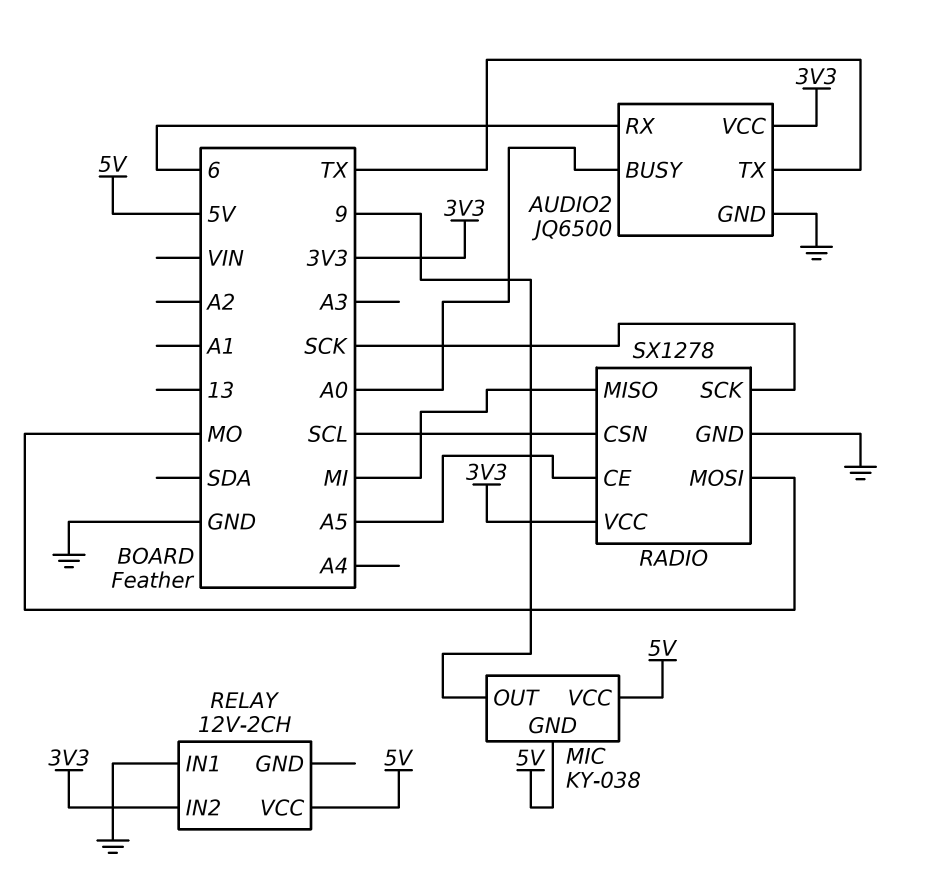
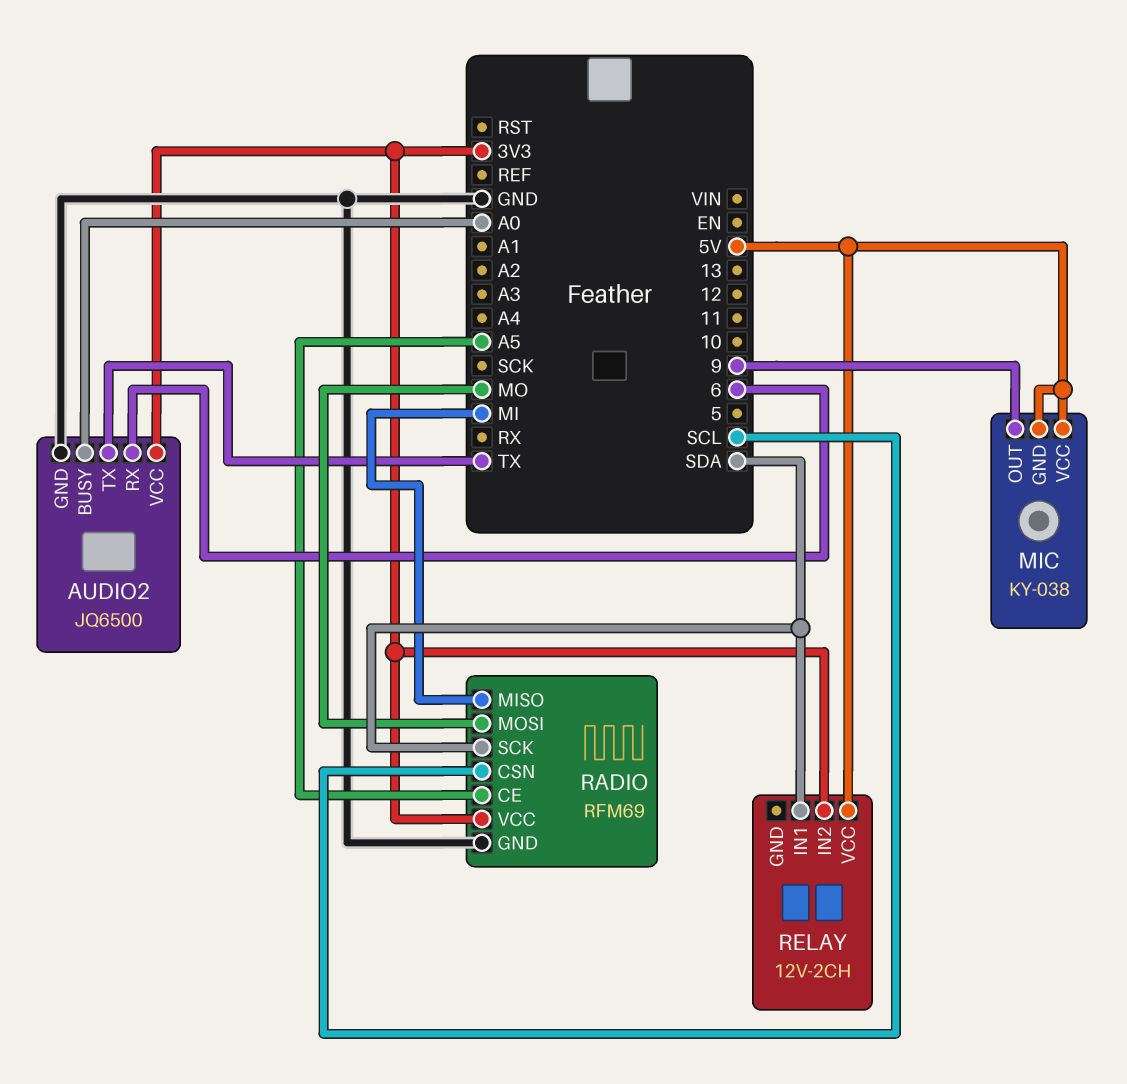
RADIO: SX1278 -> RFM69
RADIO pin SCK: SCK -> SDA
RELAY pin IN1: GND -> SDA

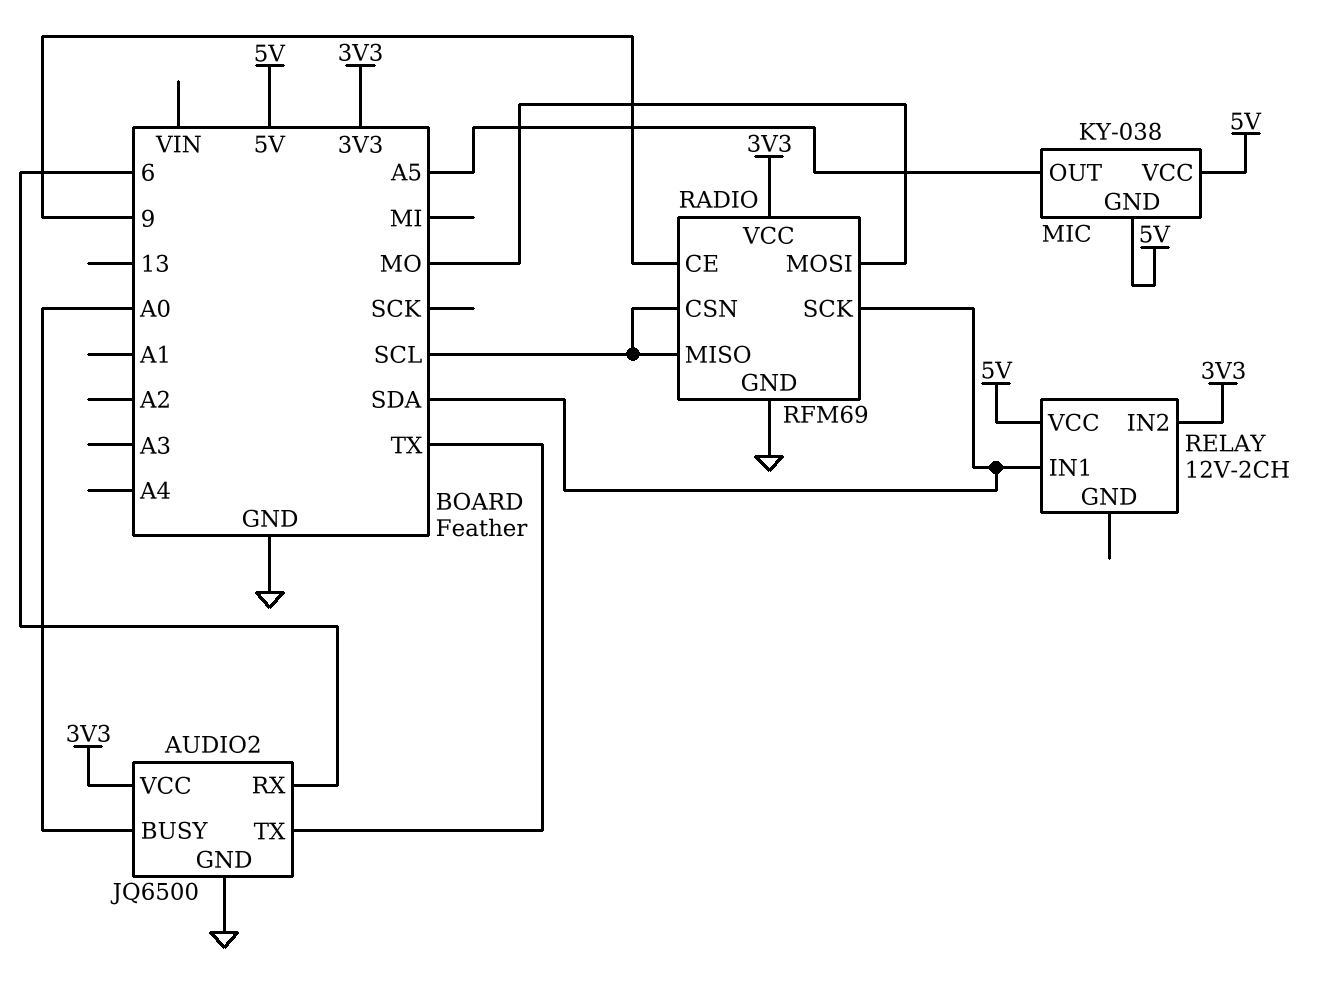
MIC pin OUT: 9 -> A5
RADIO pin CE: A5 -> 9
RADIO pin MISO: MI -> SCL

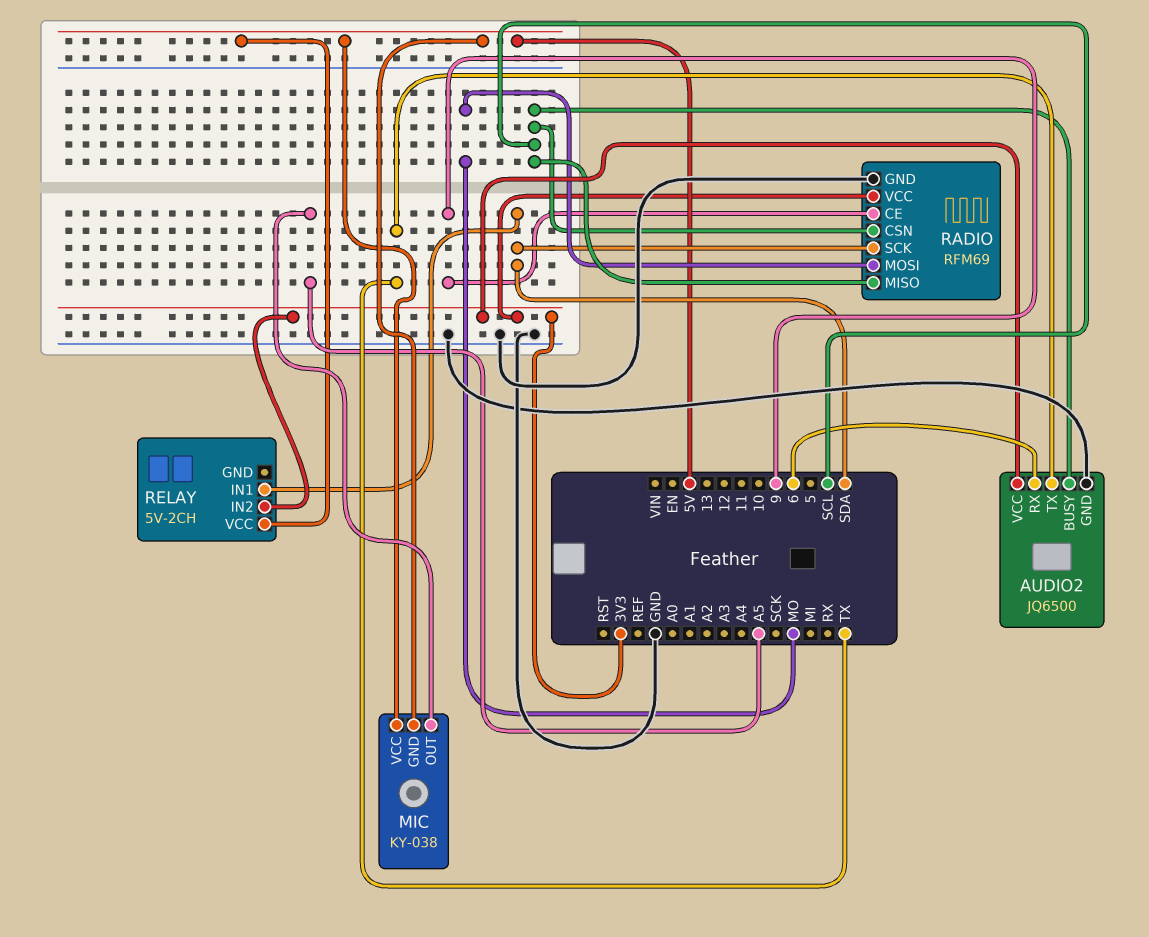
AUDIO2 pin BUSY: A0 -> SCL
RELAY: 12V-2CH -> 5V-2CH

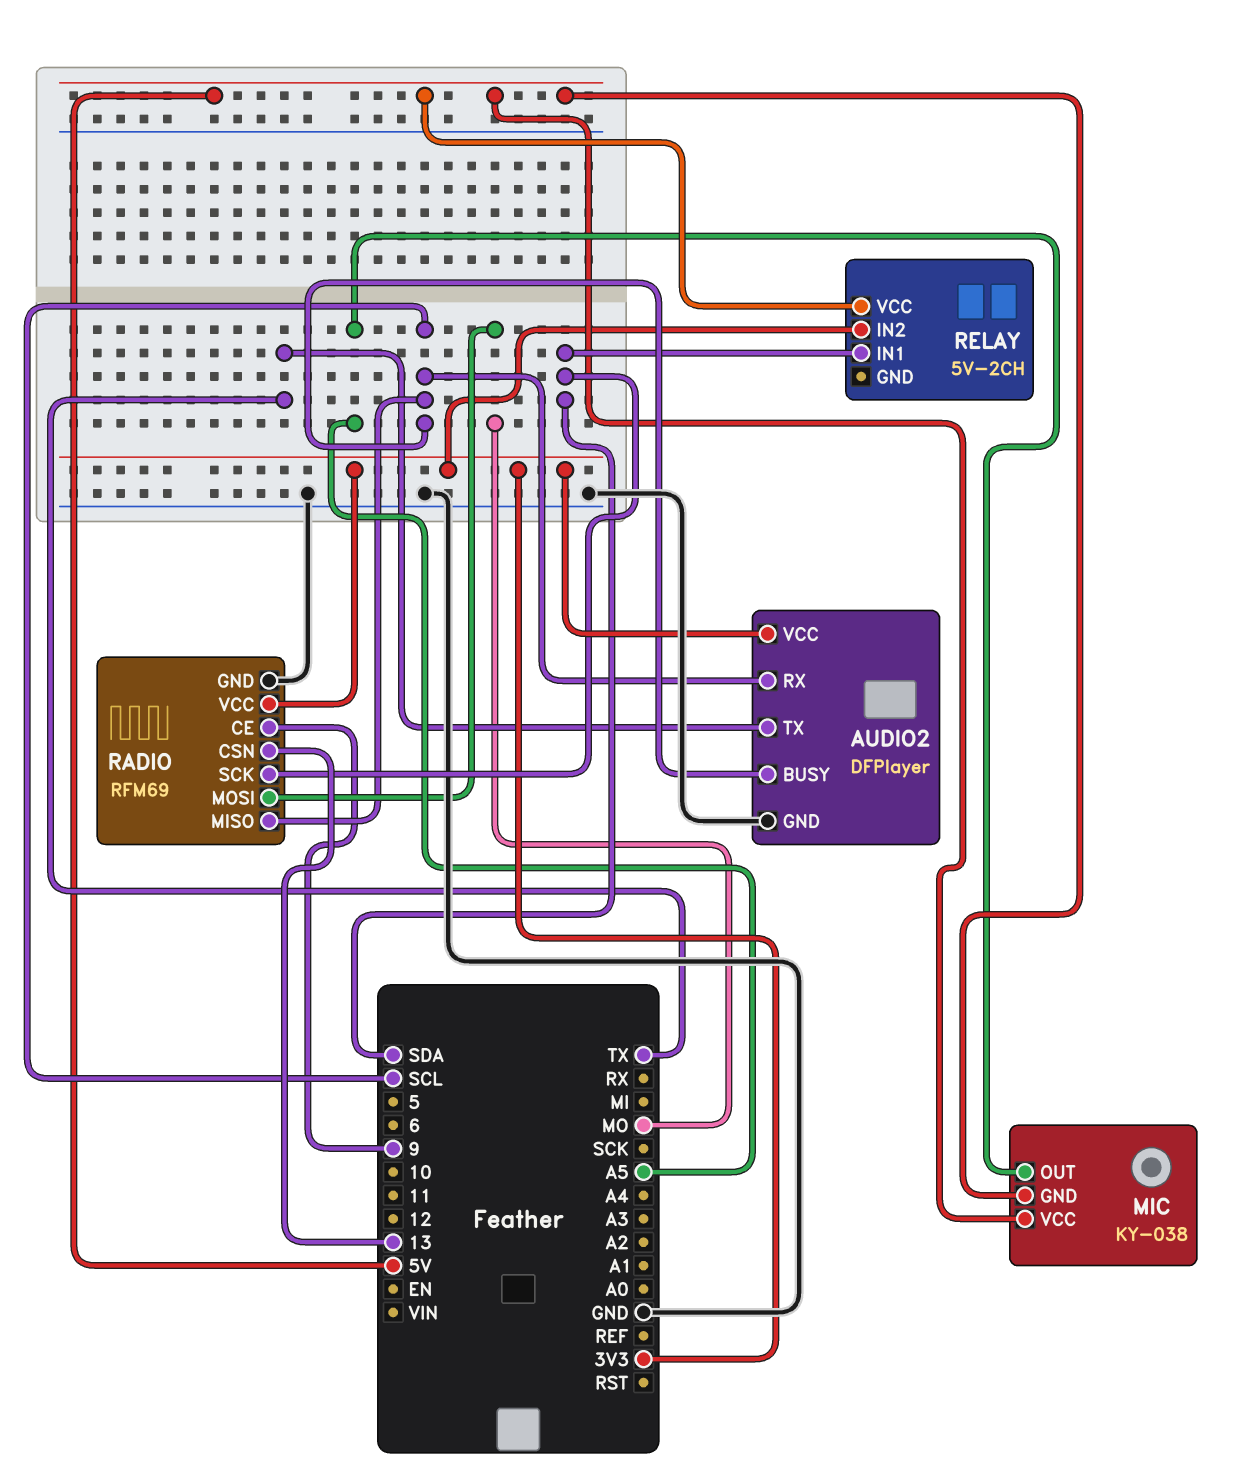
AUDIO2: JQ6500 -> DFPlayer
AUDIO2 pin RX: 6 -> SCL
RADIO pin CSN: SCL -> 13

